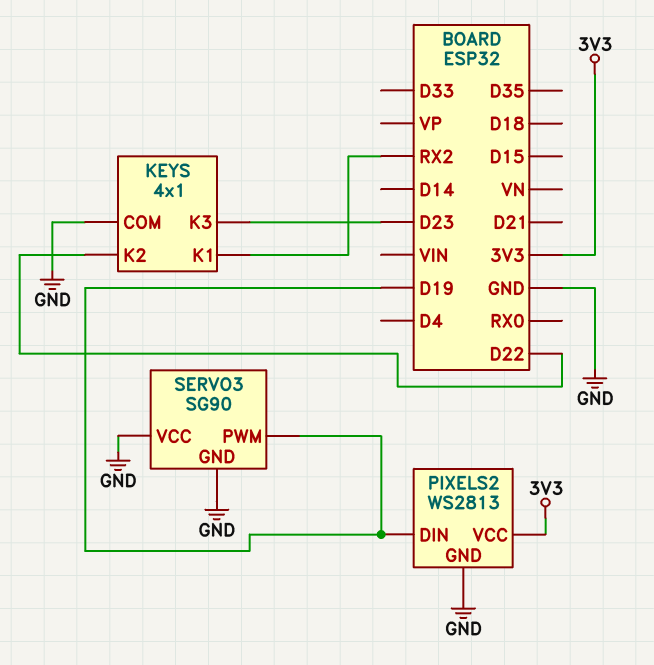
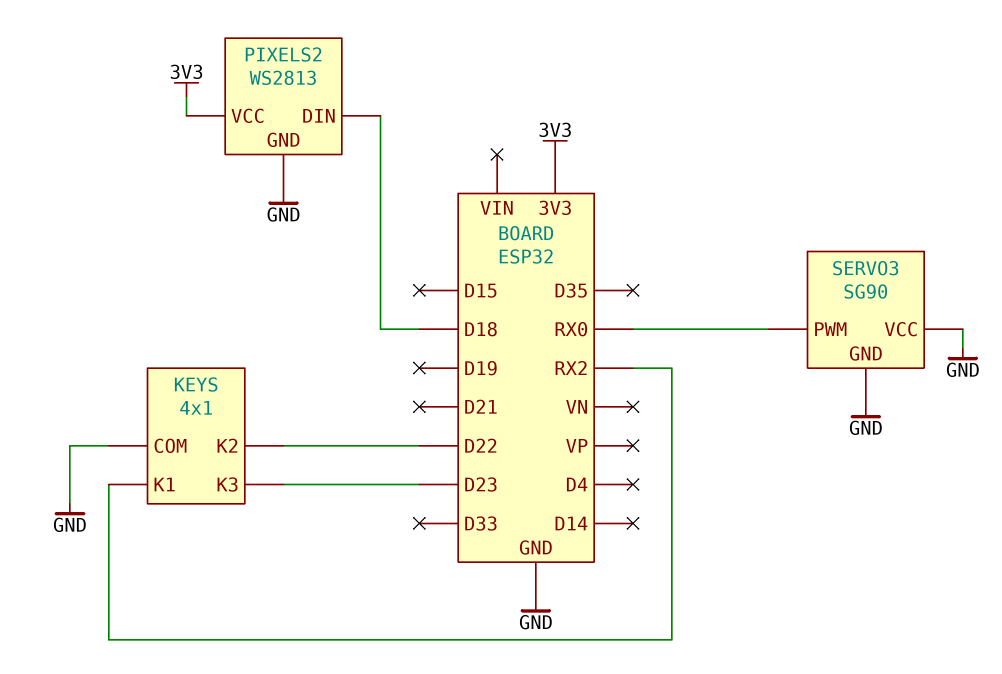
PIXELS2 pin DIN: D19 -> D18
SERVO3 pin PWM: D19 -> RX0

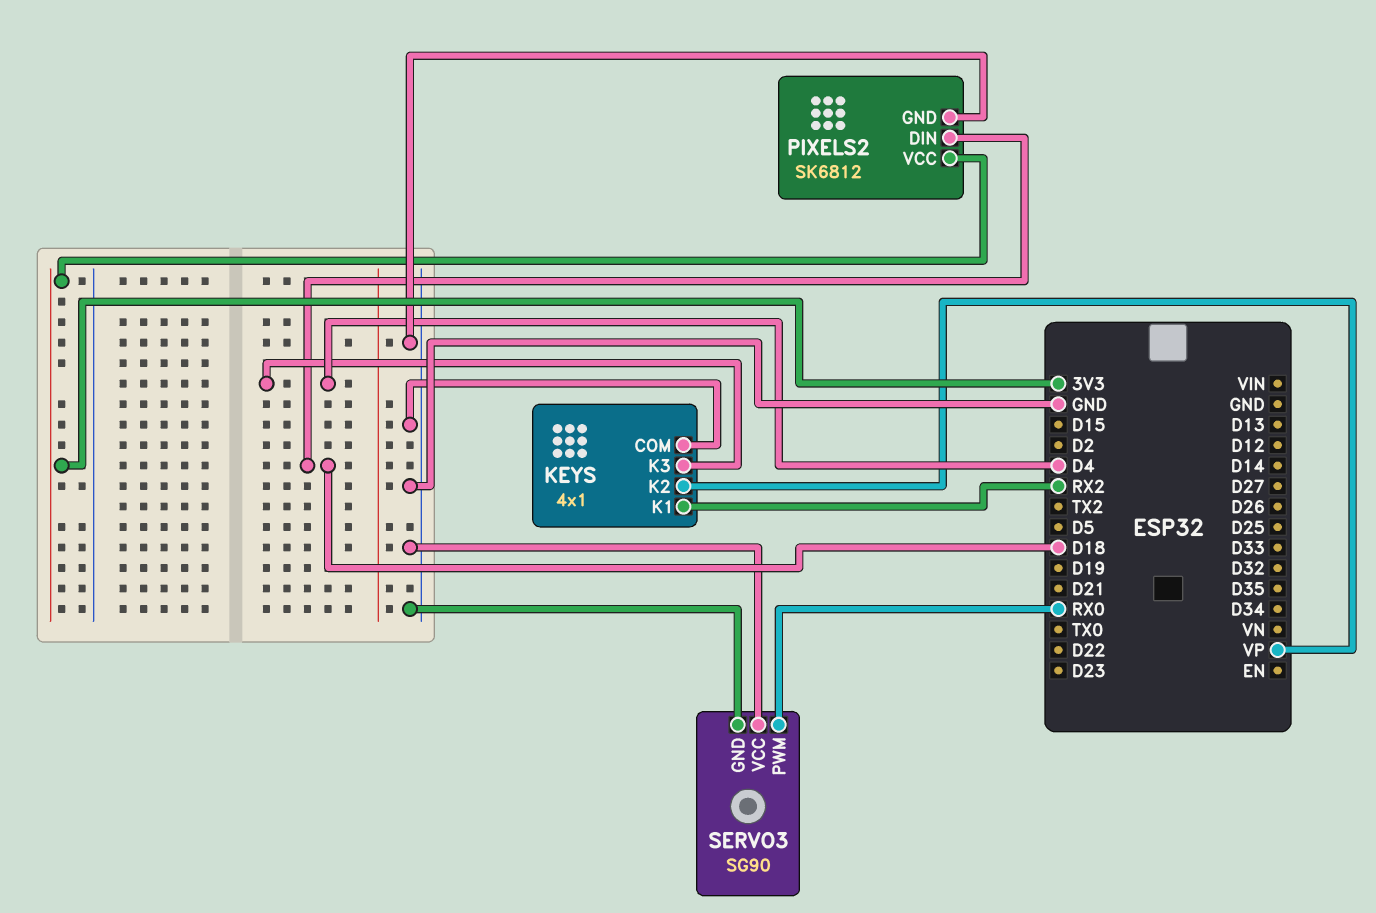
KEYS pin K2: D22 -> VP
KEYS pin K3: D23 -> D4
PIXELS2: WS2813 -> SK6812

